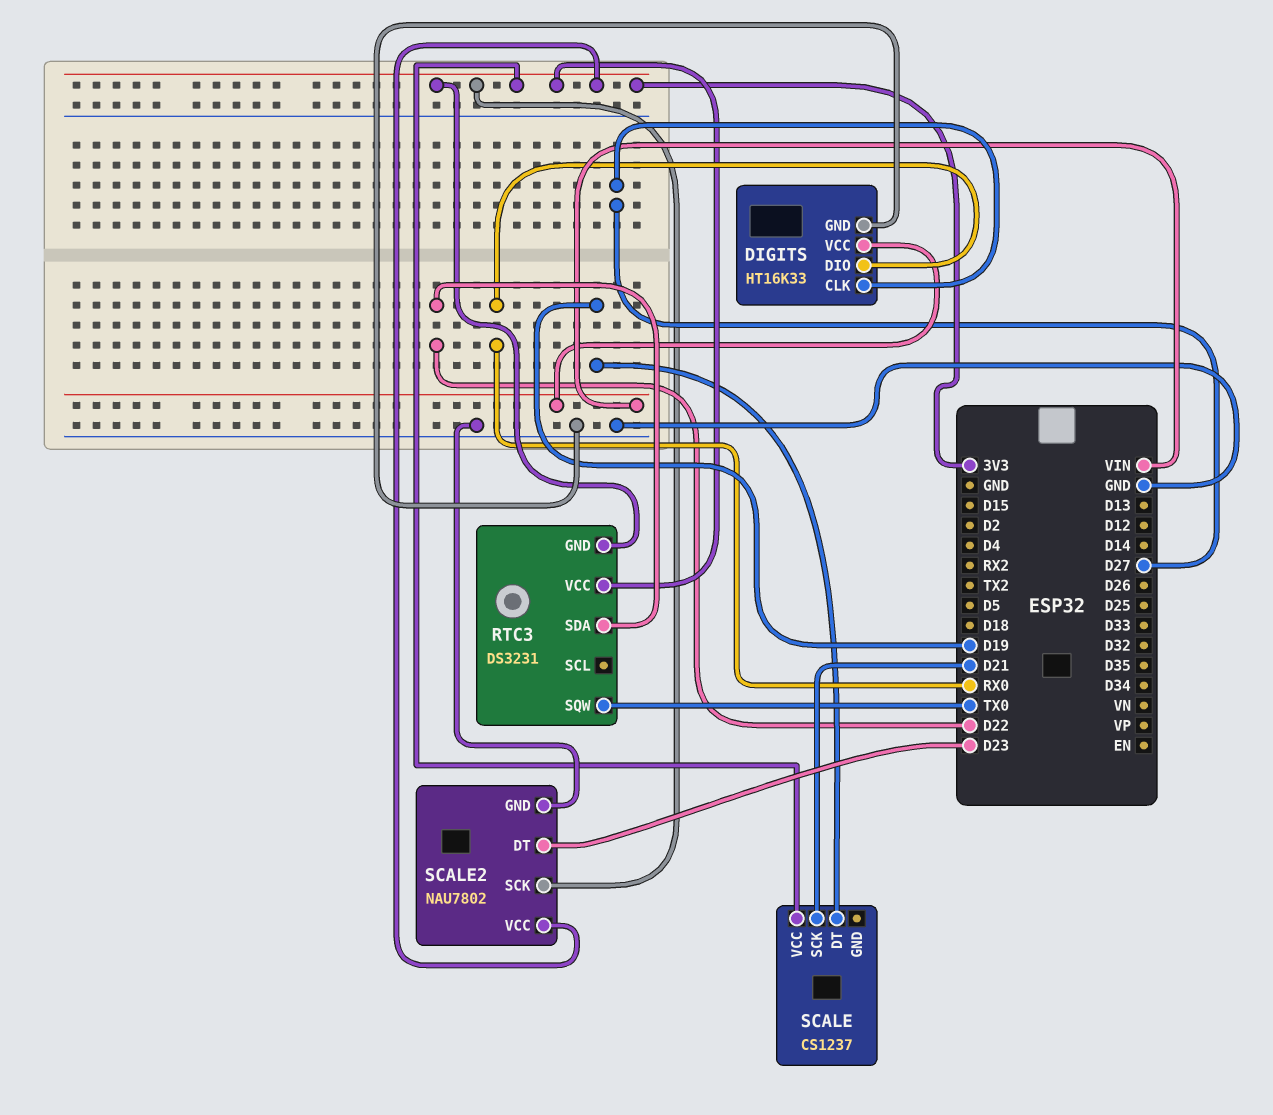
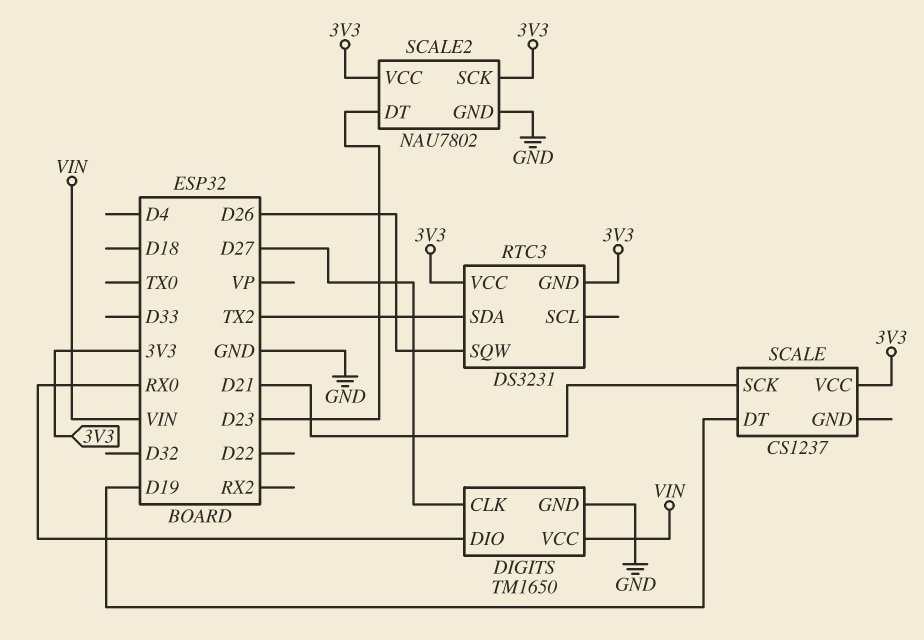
DIGITS: HT16K33 -> TM1650
RTC3 pin SDA: D22 -> TX2
RTC3 pin SQW: TX0 -> D26

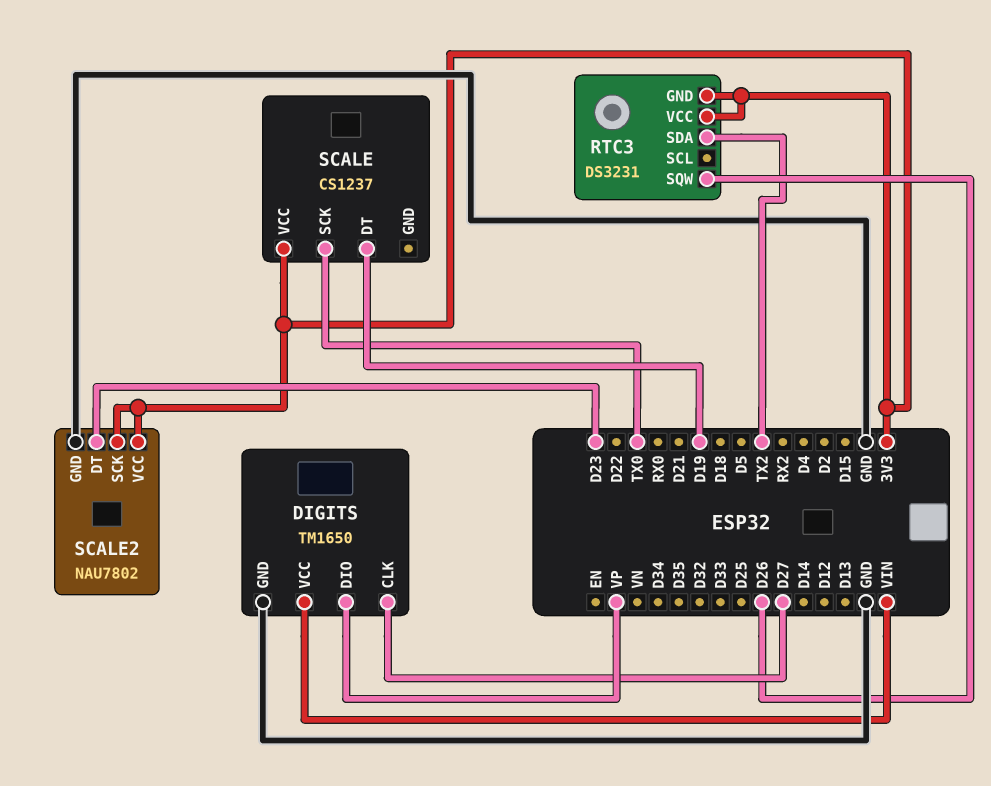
DIGITS pin DIO: RX0 -> VP
SCALE pin SCK: D21 -> TX0

